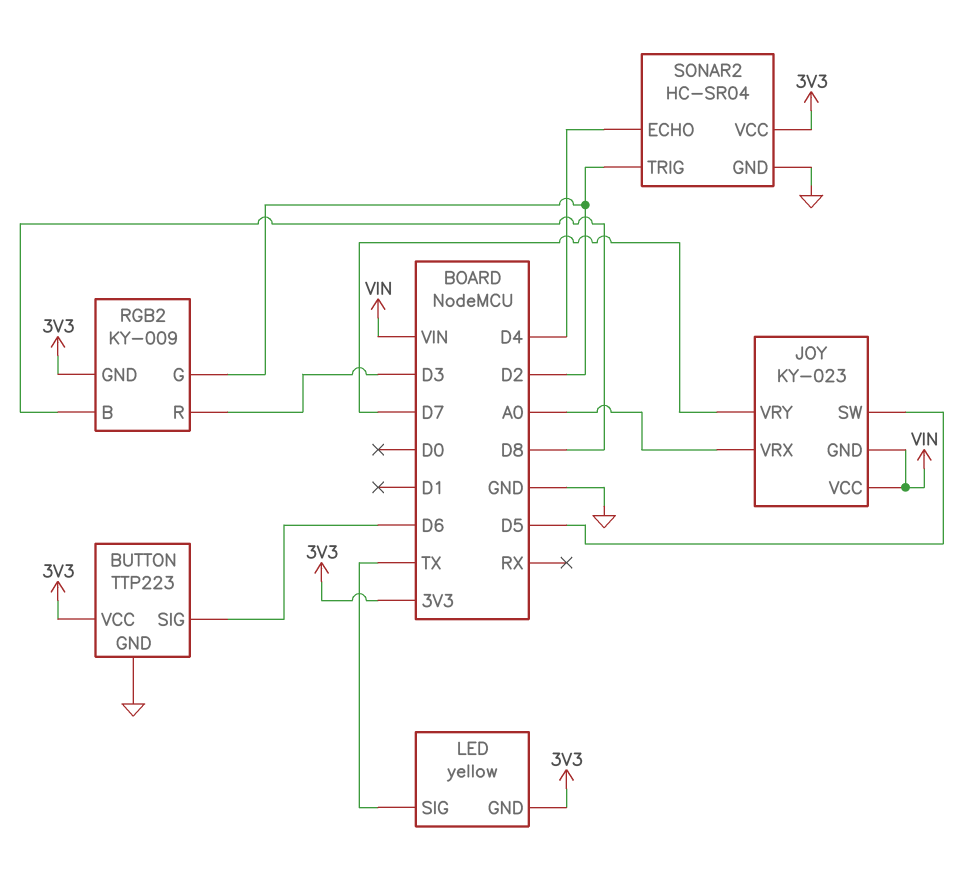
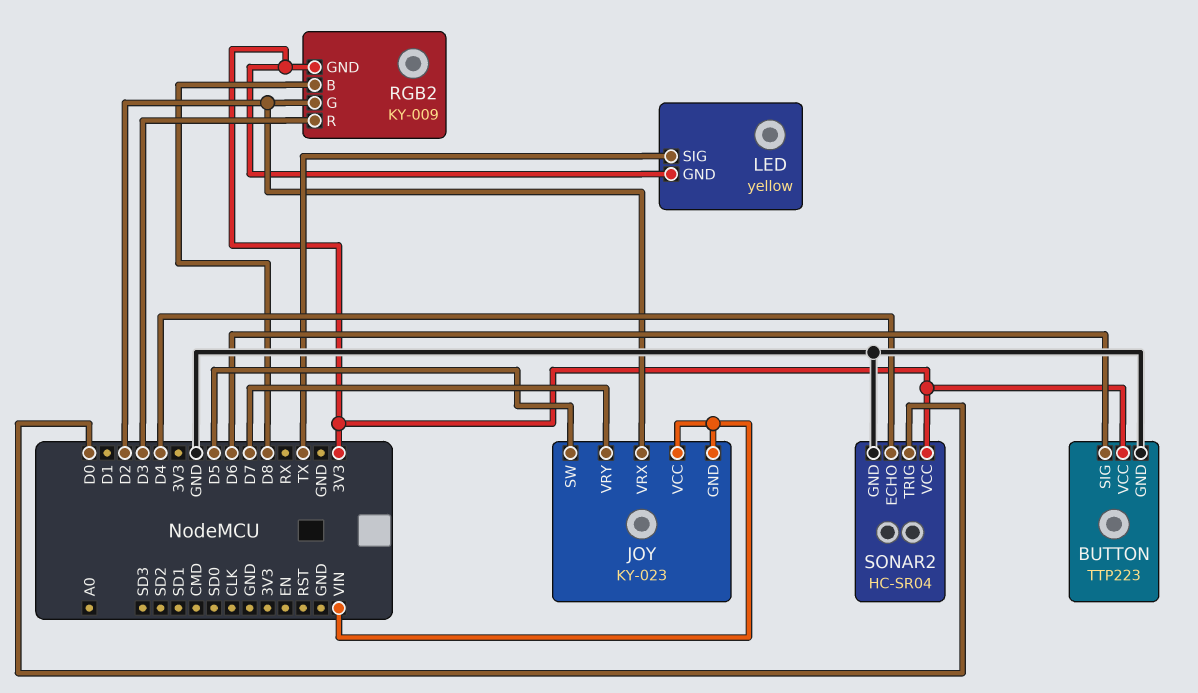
JOY pin VRX: A0 -> D2
SONAR2 pin TRIG: D2 -> D0

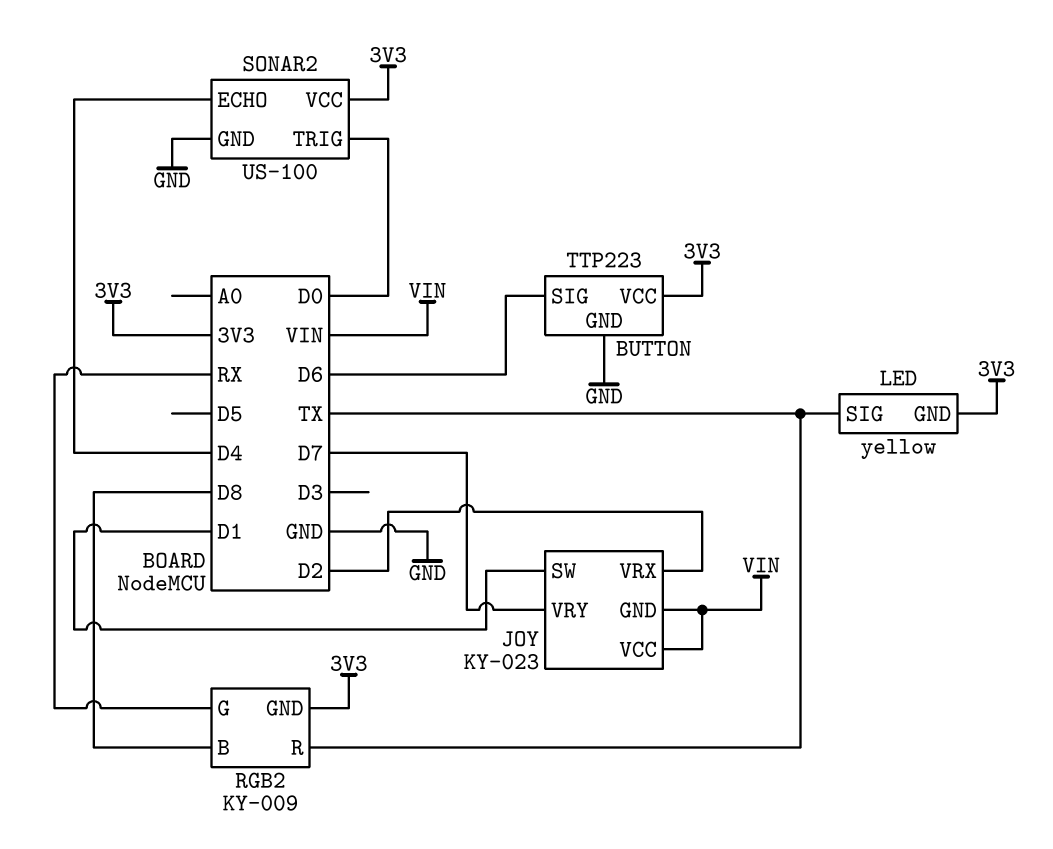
JOY pin SW: D5 -> D1
RGB2 pin G: D2 -> RX
RGB2 pin R: D3 -> TX
SONAR2: HC-SR04 -> US-100

